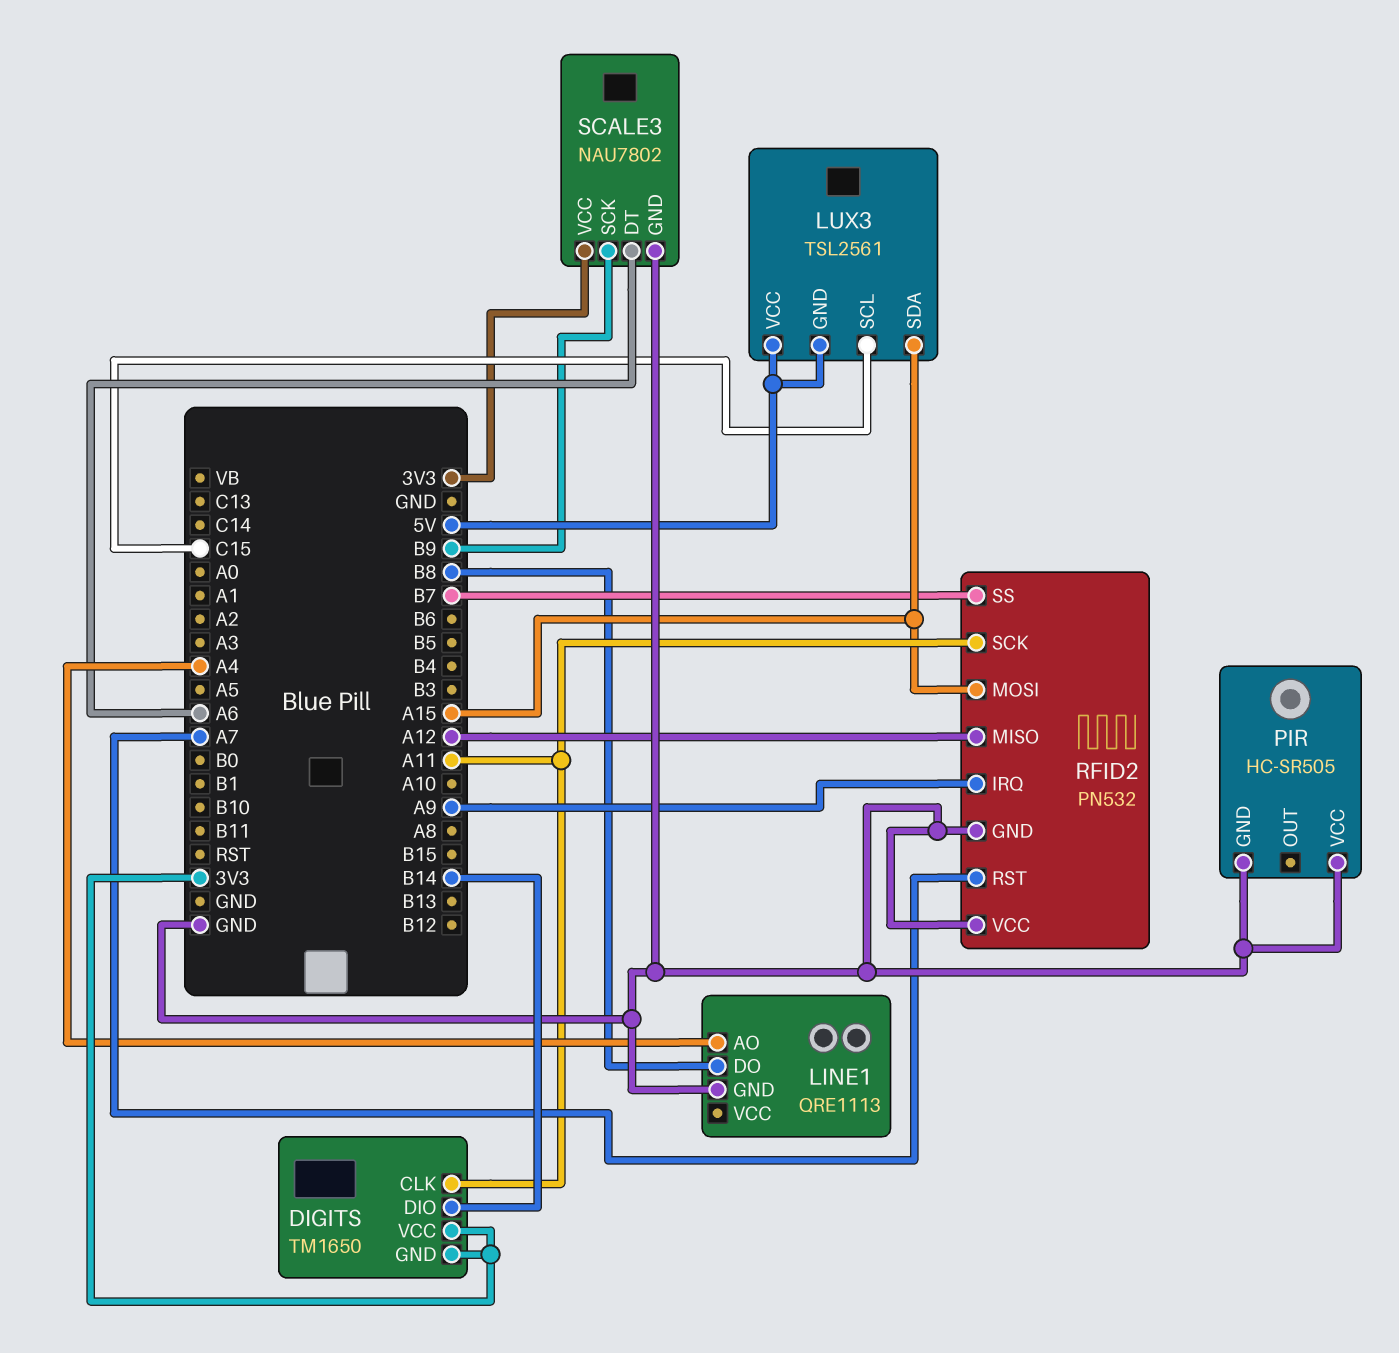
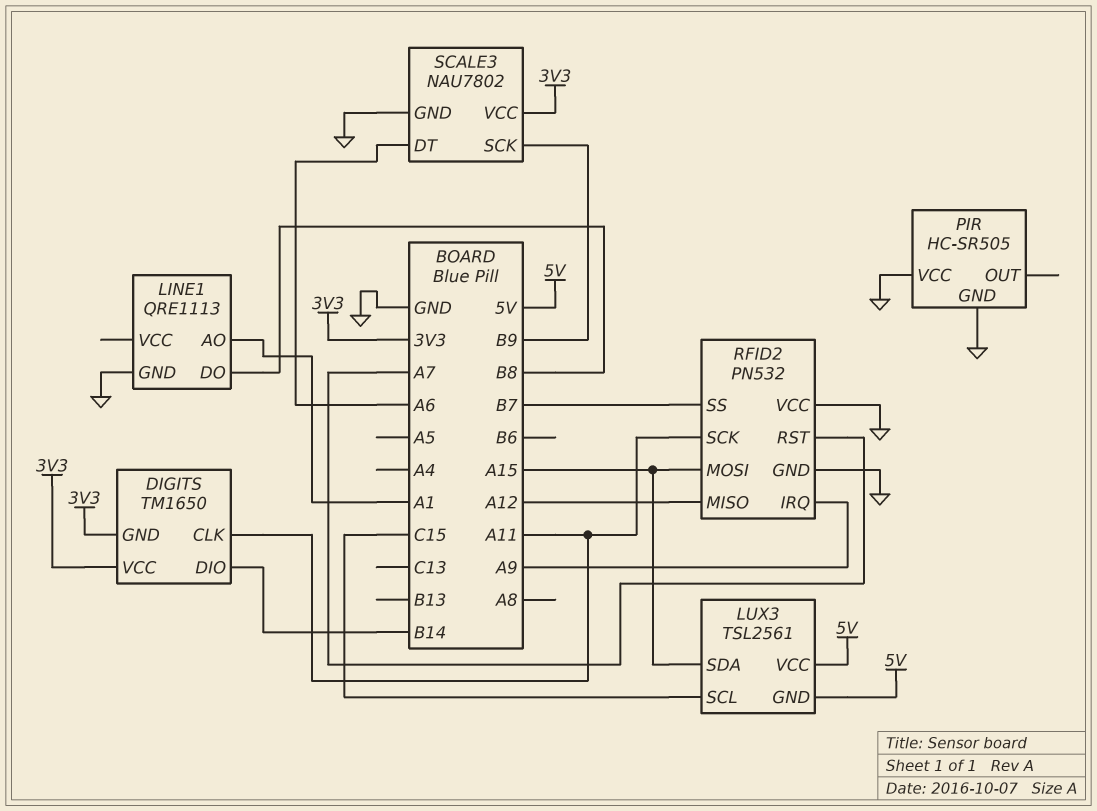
LINE1 pin AO: A4 -> A1

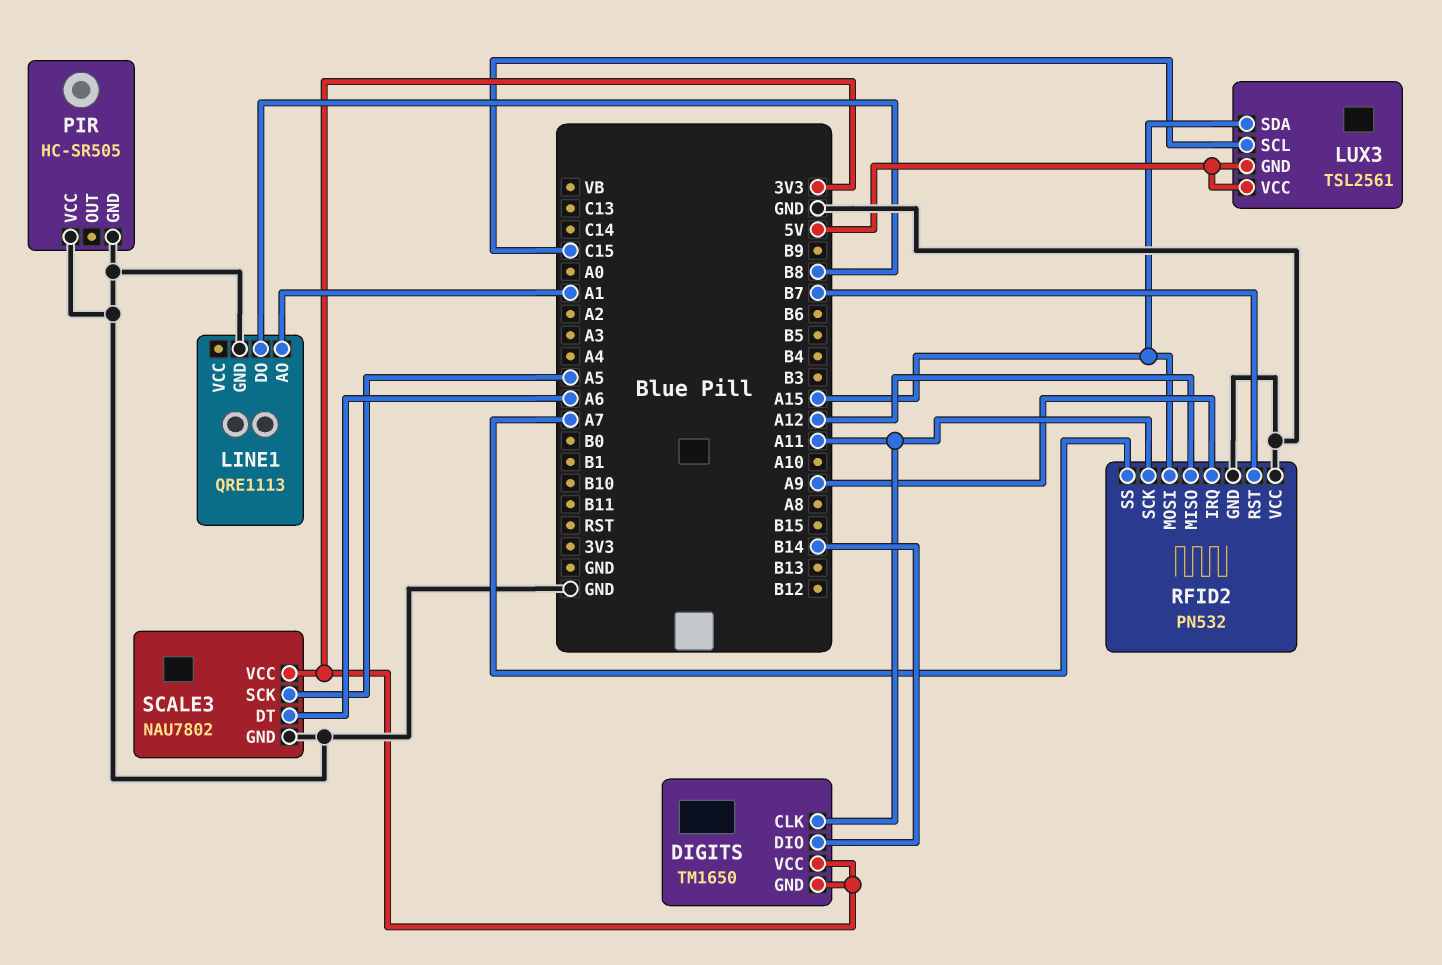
RFID2 pin RST: A7 -> B7
RFID2 pin SS: B7 -> A7
SCALE3 pin SCK: B9 -> A5

